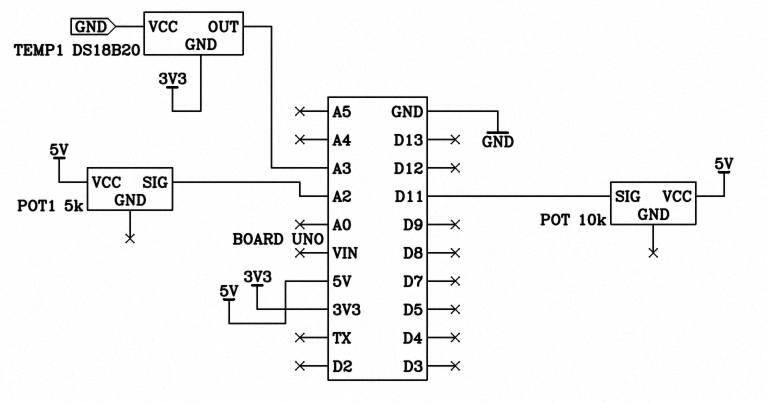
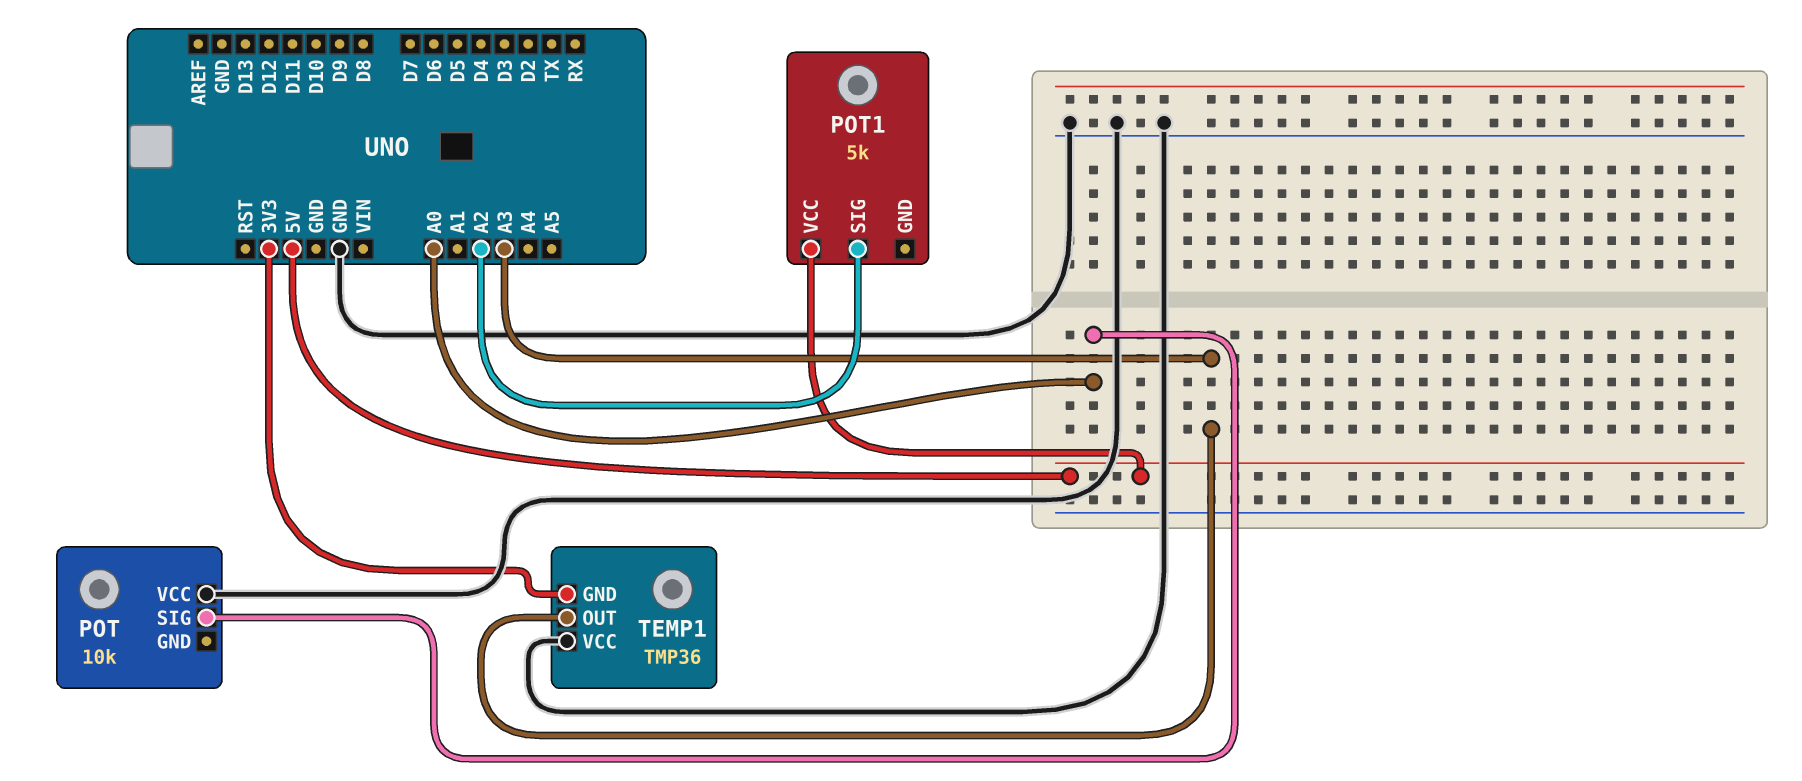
POT pin SIG: D11 -> A0
POT pin VCC: 5V -> GND
TEMP1: DS18B20 -> TMP36

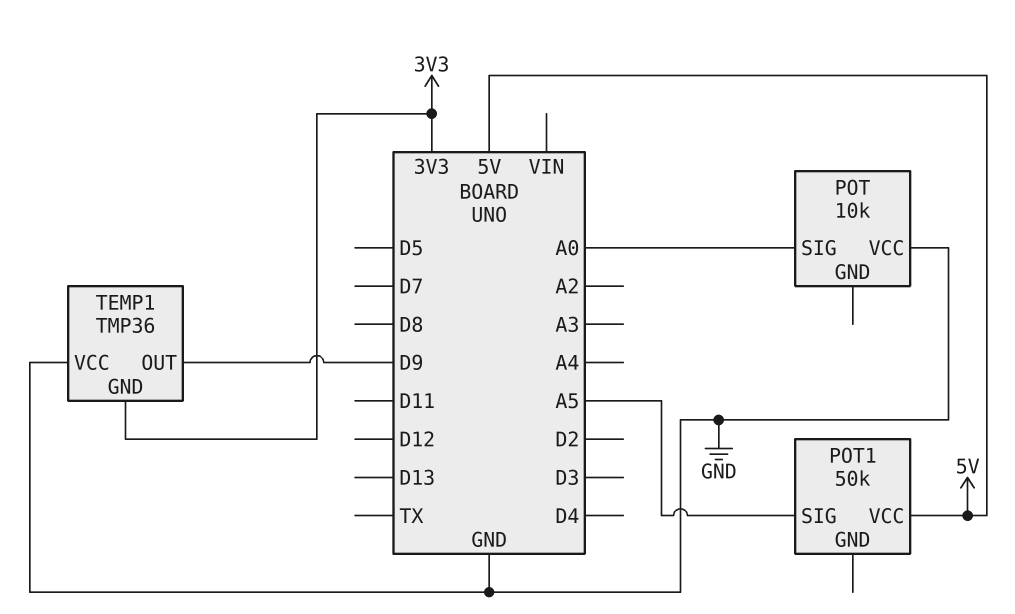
POT1: 5k -> 50k
POT1 pin SIG: A2 -> A5
TEMP1 pin OUT: A3 -> D9

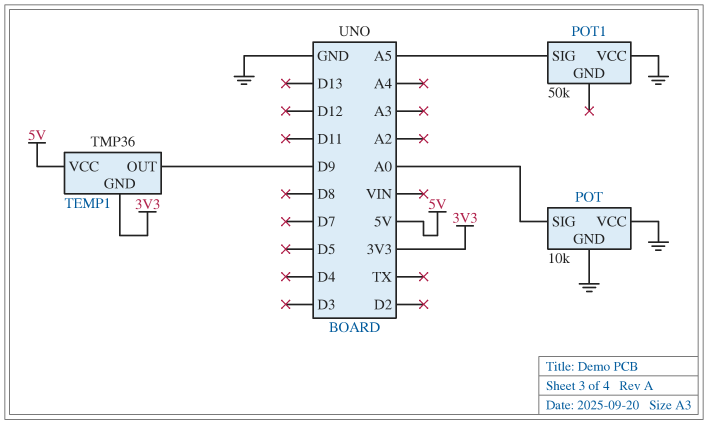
POT pin GND: none -> GND
POT1 pin VCC: 5V -> GND
TEMP1 pin VCC: GND -> 5V

